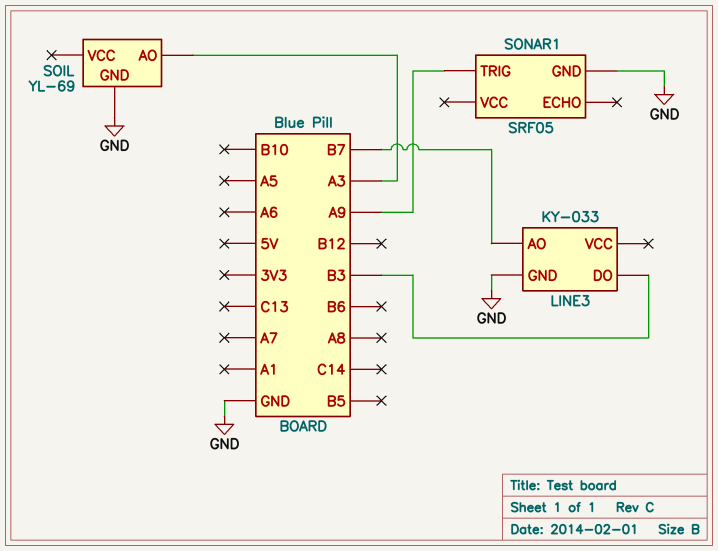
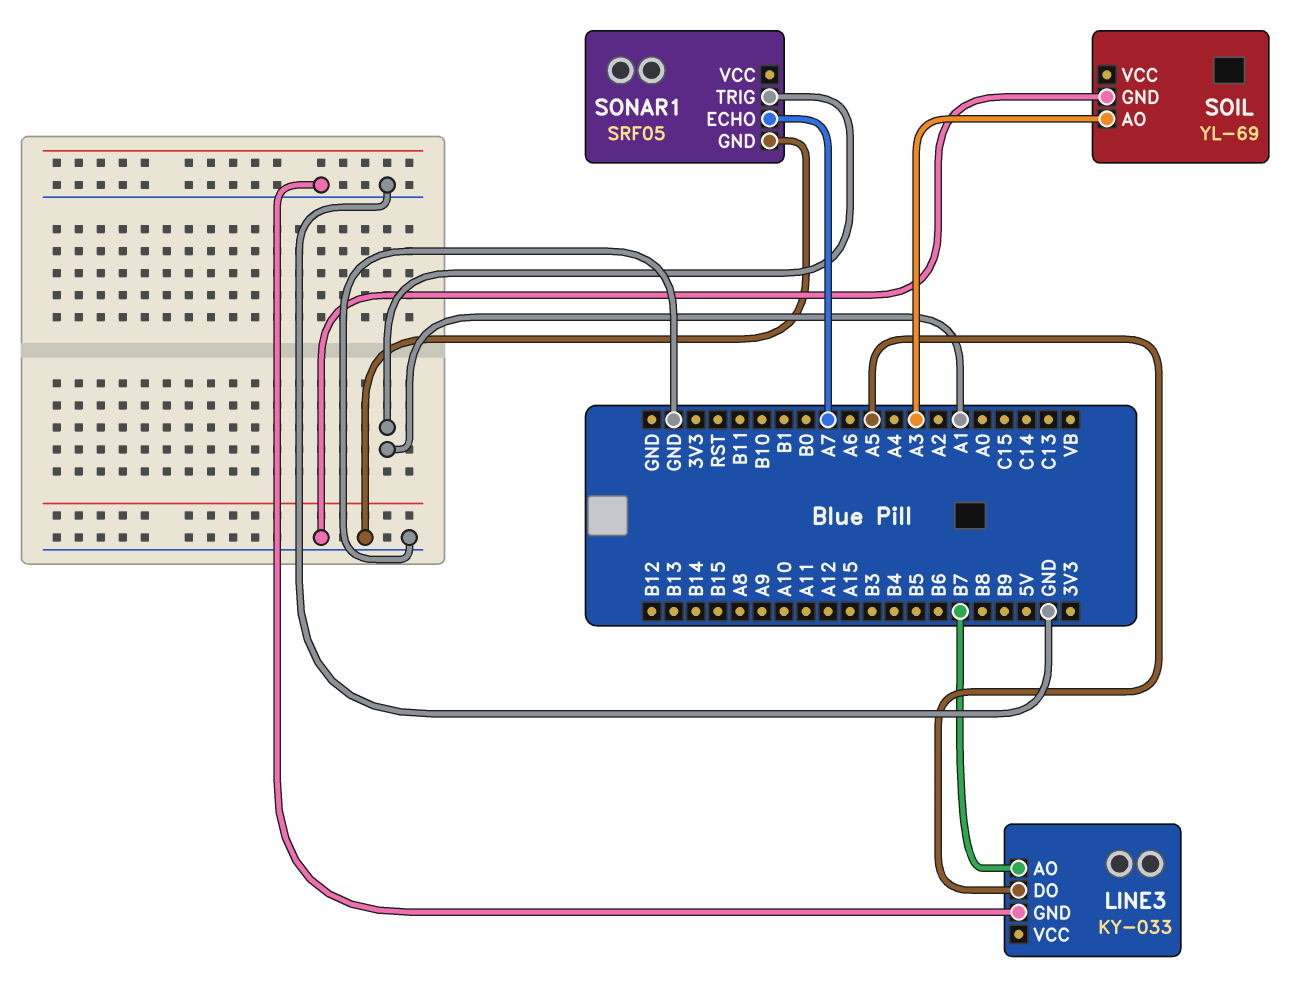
LINE3 pin DO: B3 -> A5
SONAR1 pin ECHO: none -> A7
SONAR1 pin TRIG: A9 -> A1

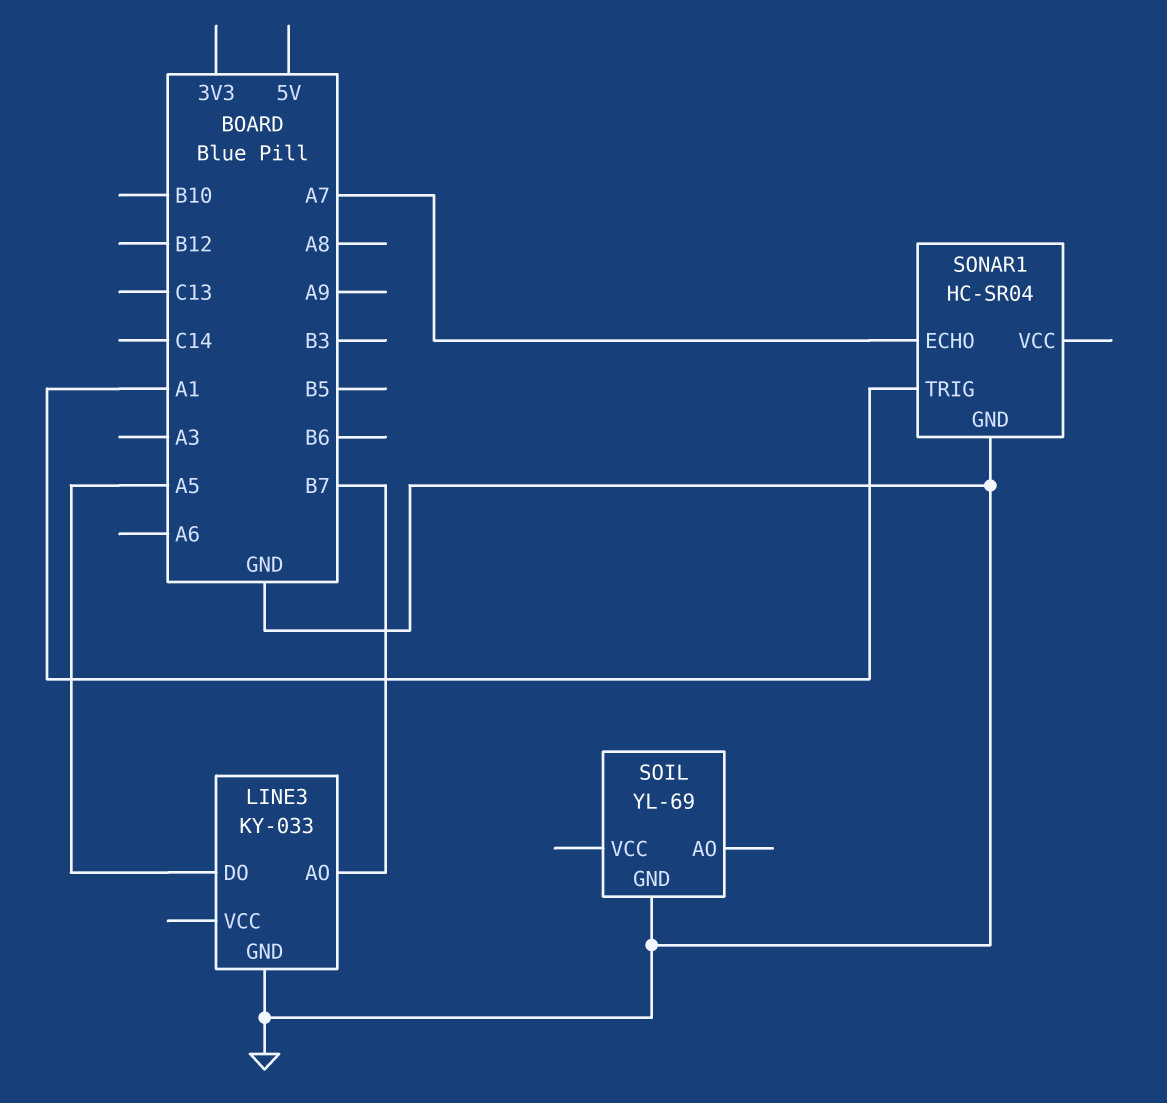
SOIL pin AO: A3 -> none
SONAR1: SRF05 -> HC-SR04

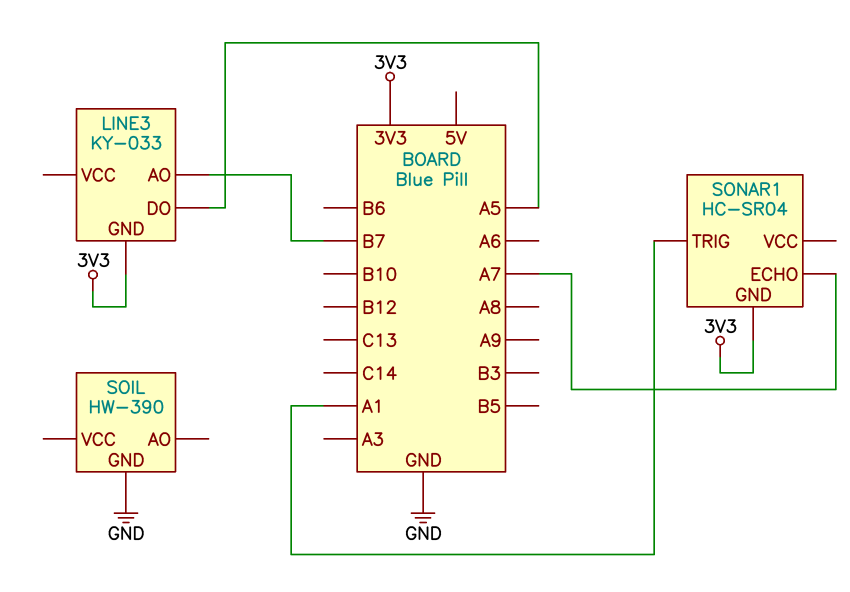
LINE3 pin GND: GND -> 3V3
SOIL: YL-69 -> HW-390
SONAR1 pin GND: GND -> 3V3

